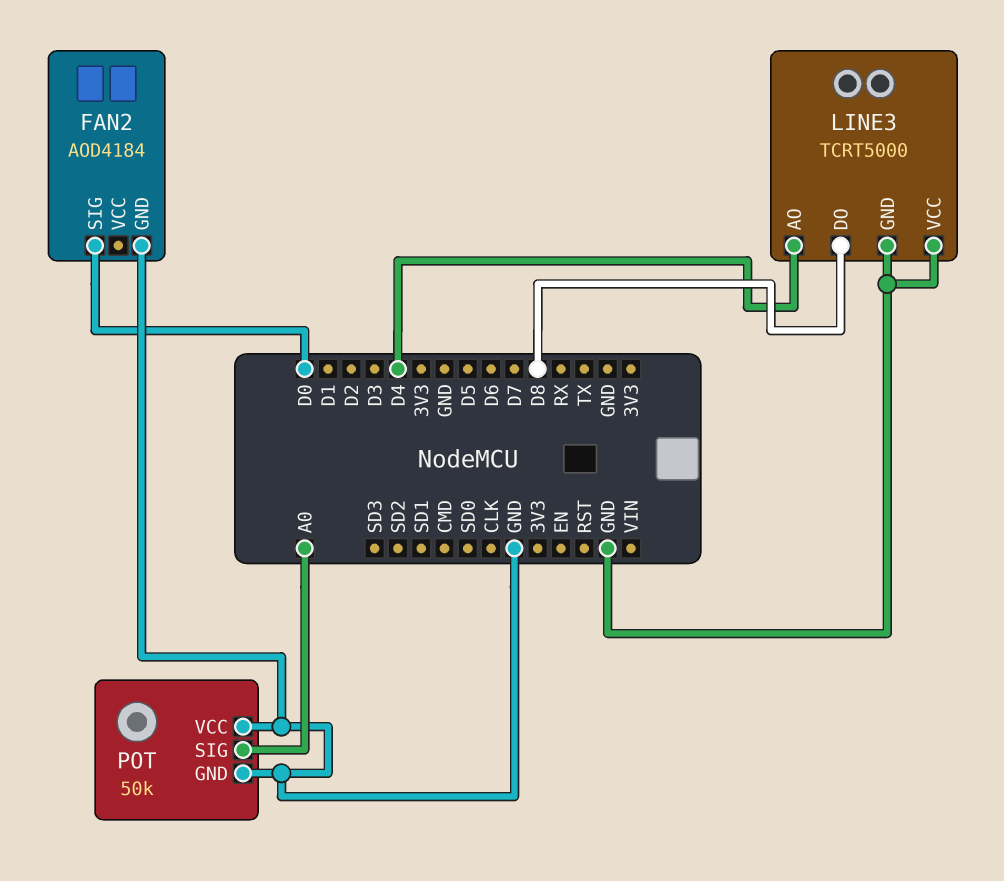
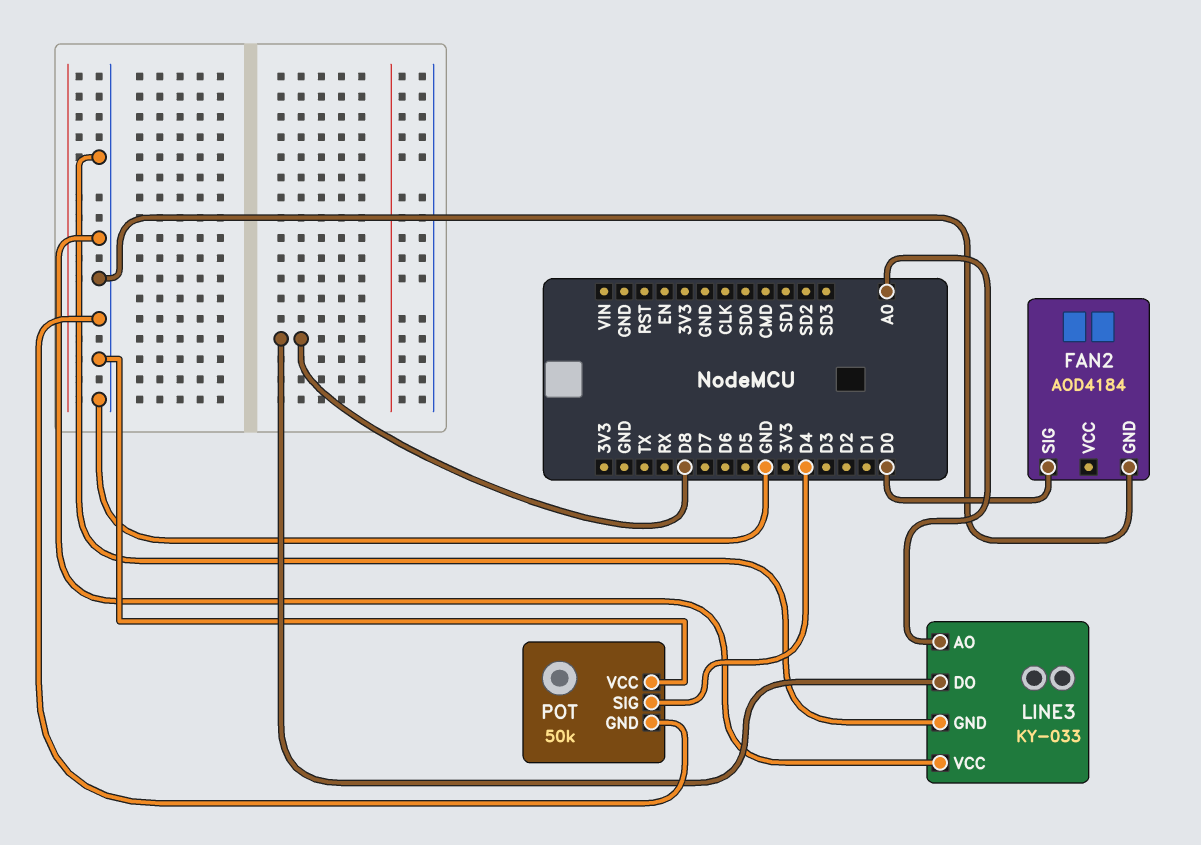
LINE3: TCRT5000 -> KY-033
LINE3 pin AO: D4 -> A0
POT pin SIG: A0 -> D4

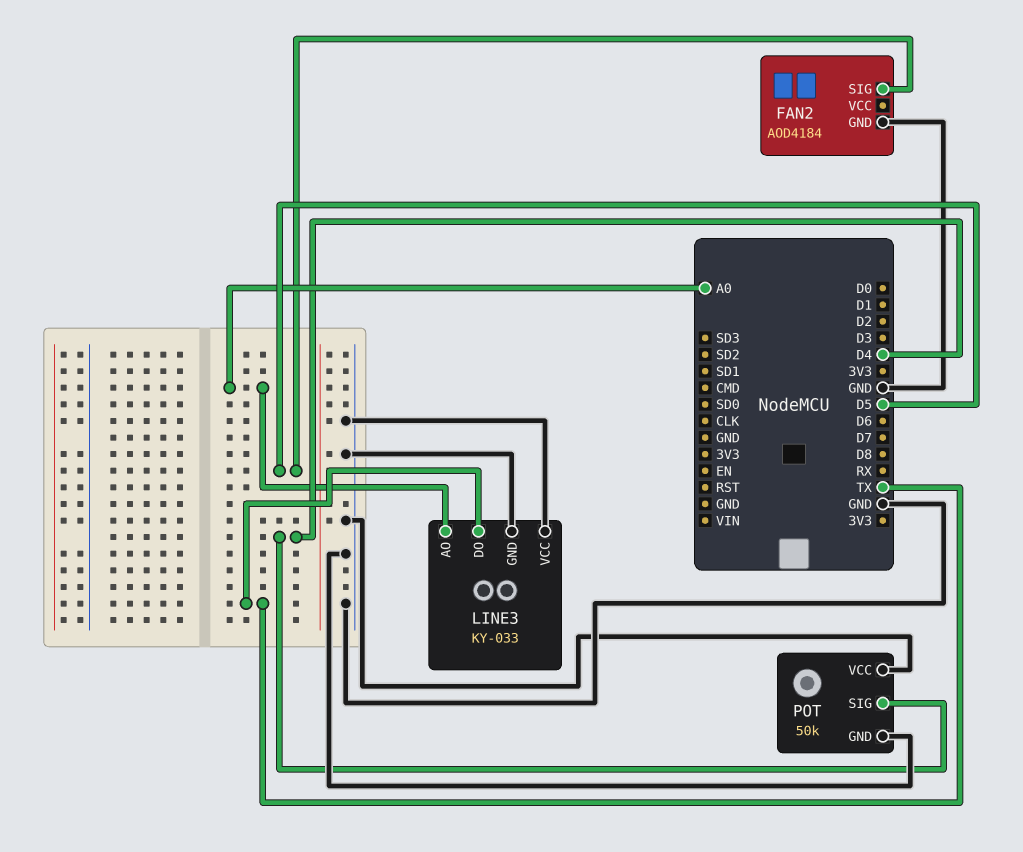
FAN2 pin SIG: D0 -> D5
LINE3 pin DO: D8 -> TX

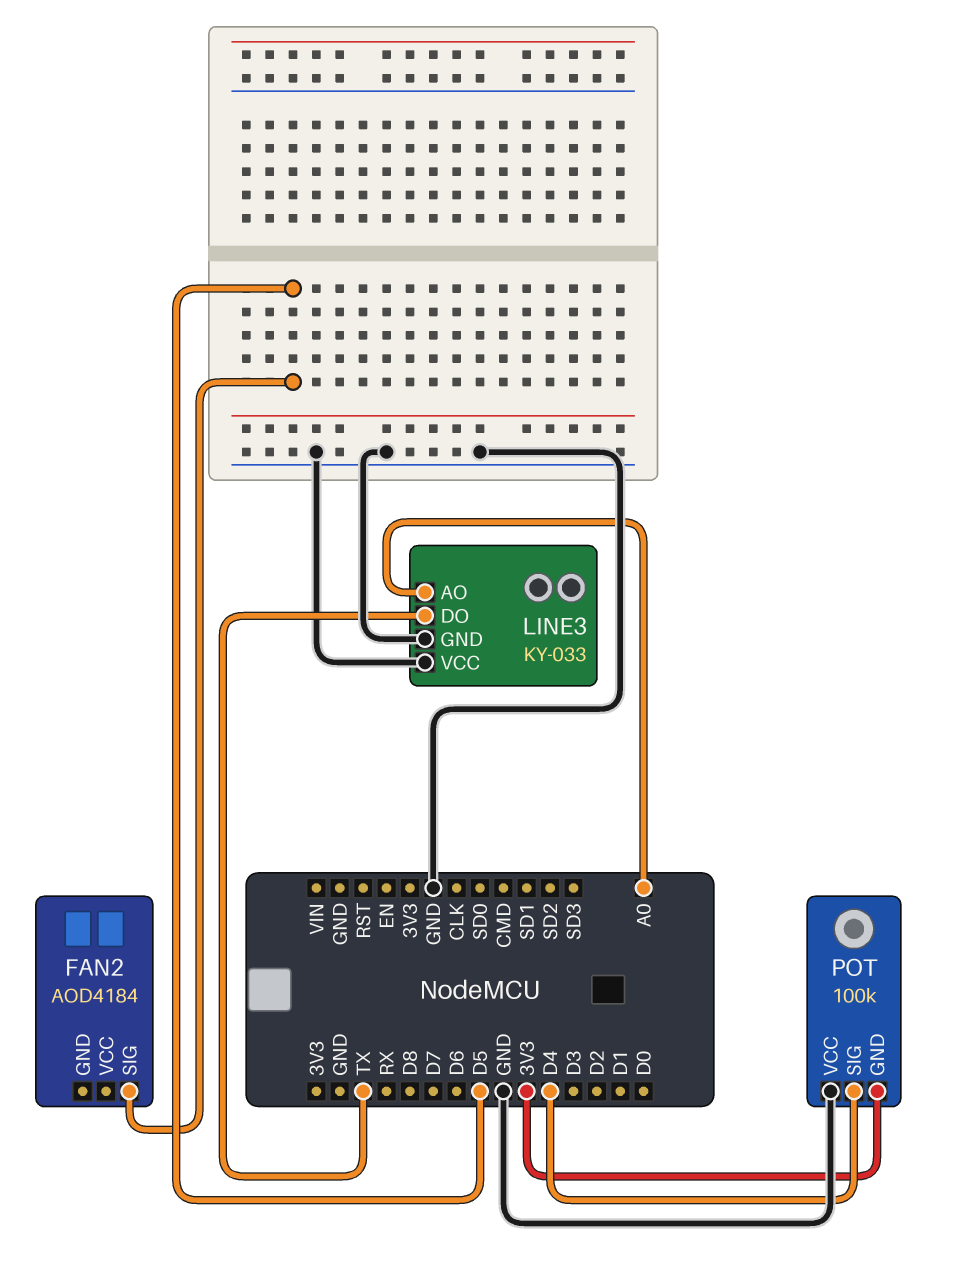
FAN2 pin GND: GND -> none
POT: 50k -> 100k
POT pin GND: GND -> 3V3

